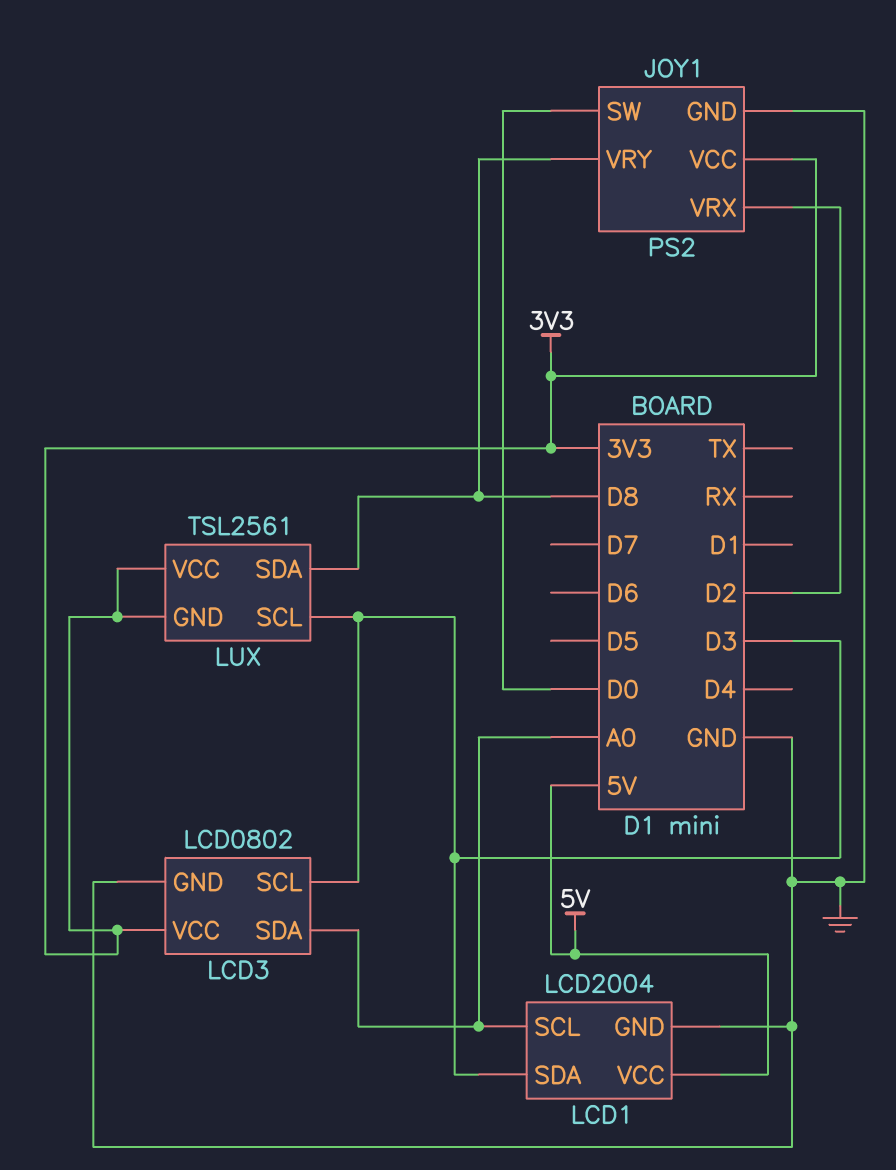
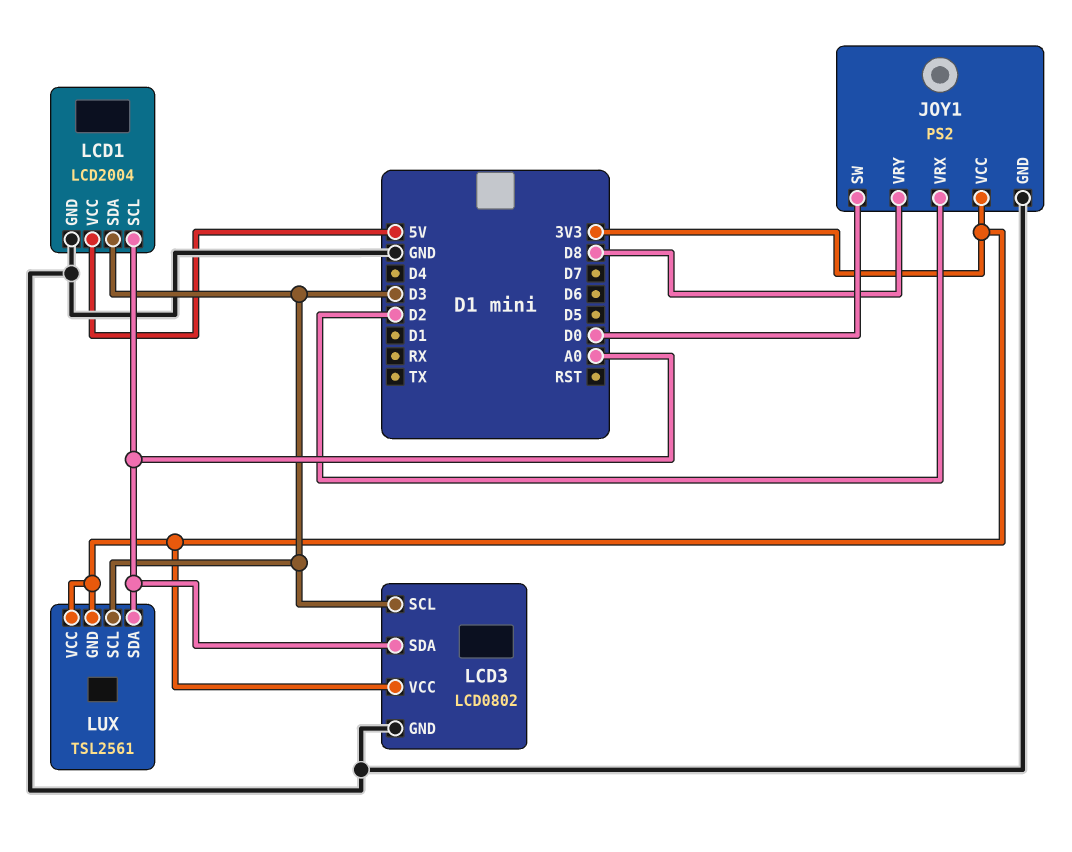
LUX pin SDA: D8 -> A0

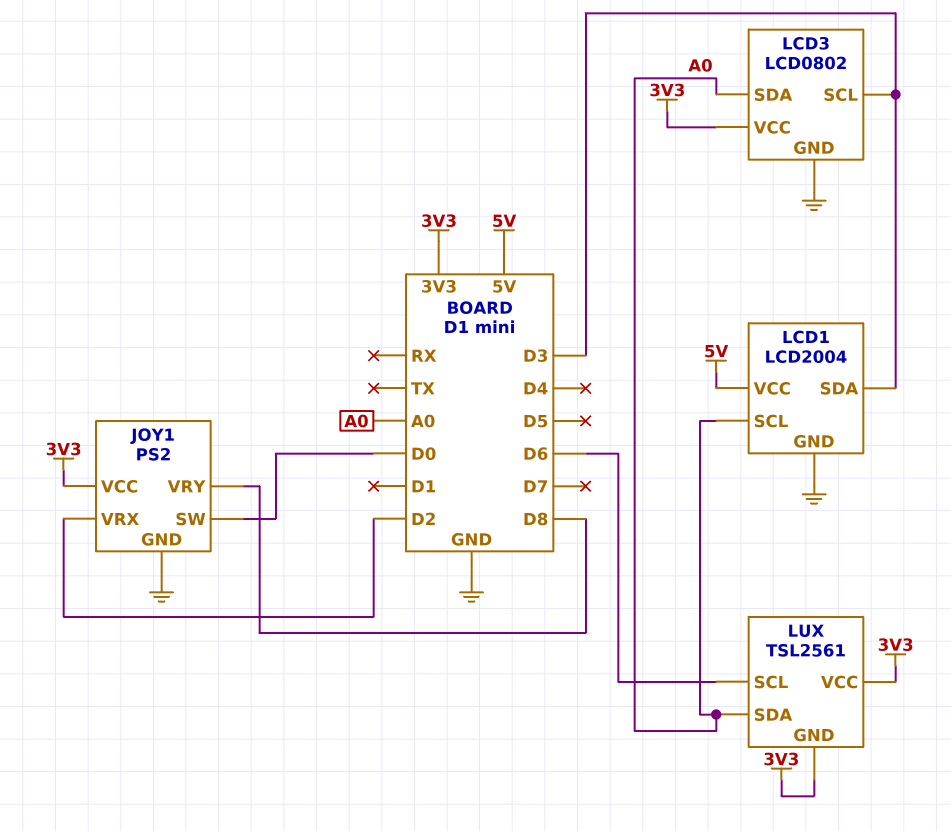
LUX pin SCL: D3 -> D6

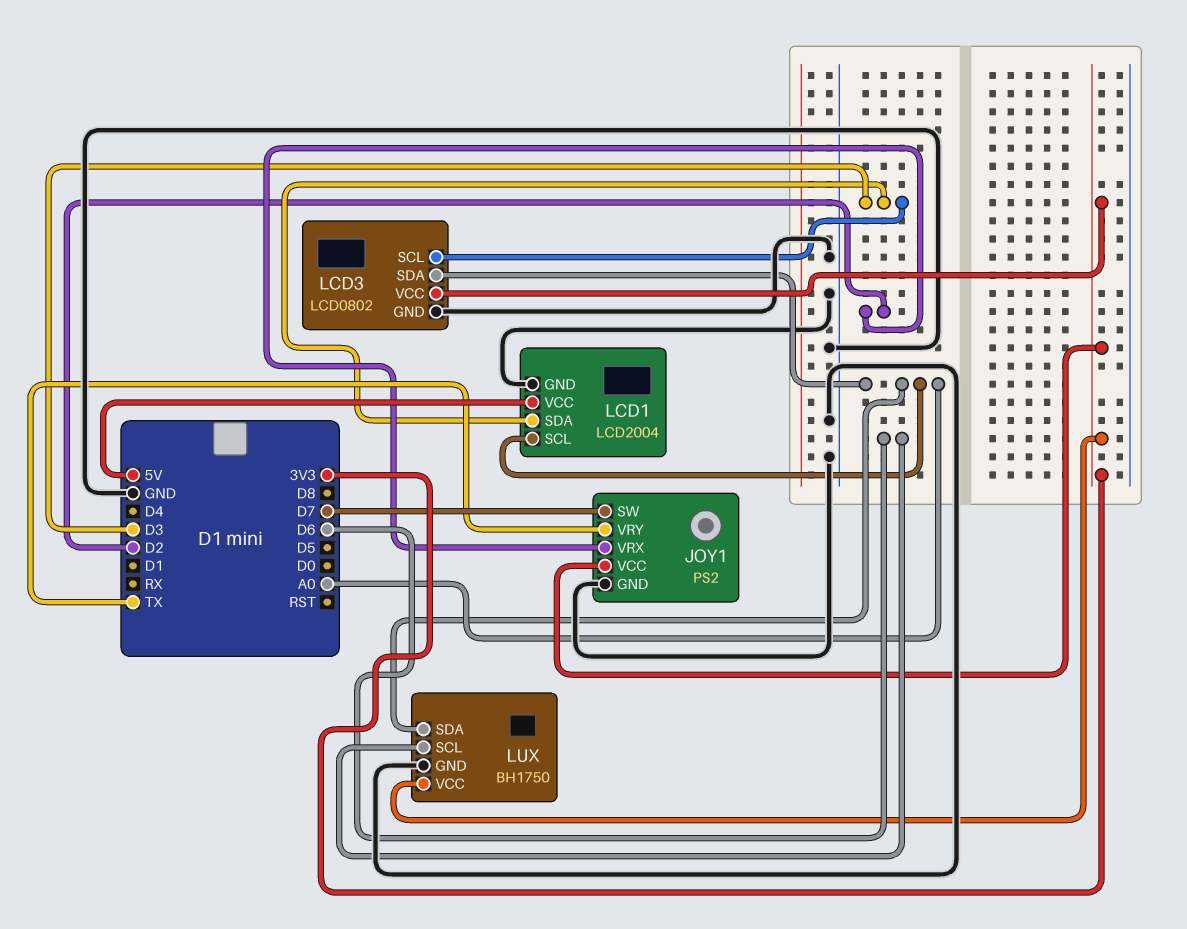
JOY1 pin SW: D0 -> D7
JOY1 pin VRY: D8 -> TX
LUX: TSL2561 -> BH1750
LUX pin GND: 3V3 -> GND

